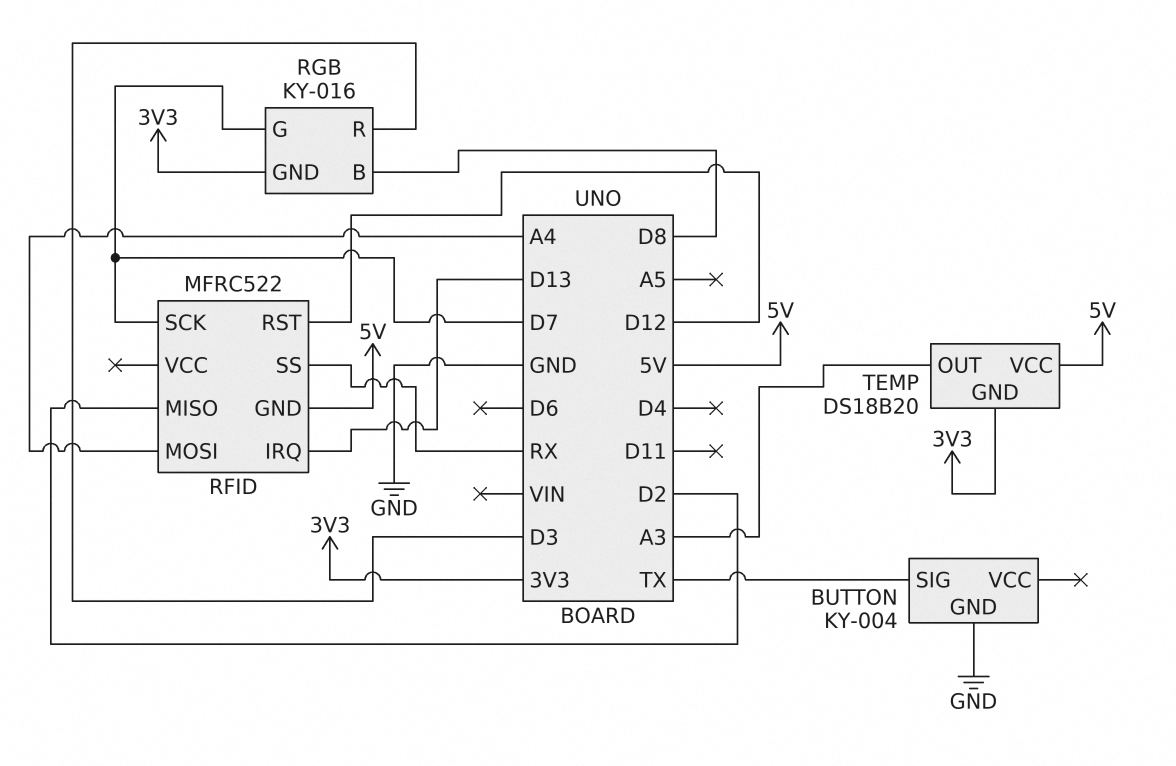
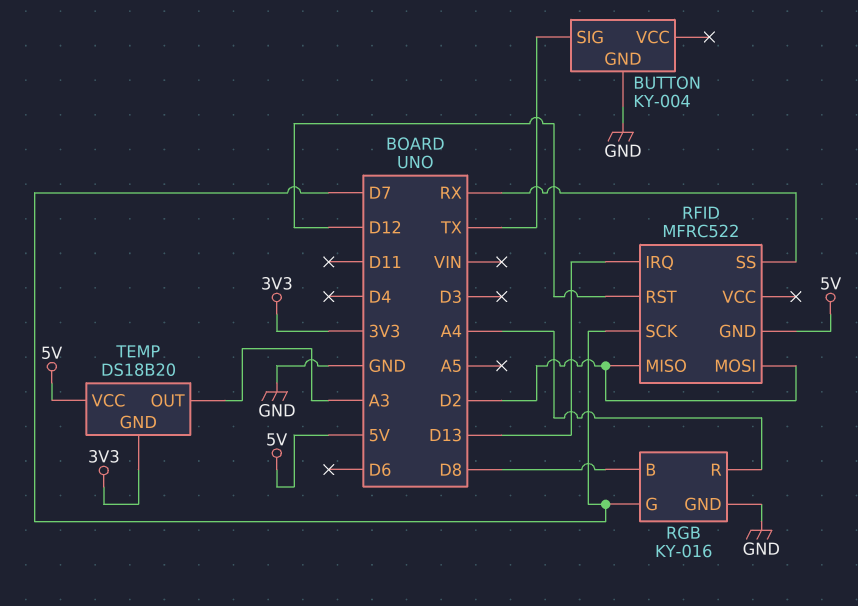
RFID pin MOSI: A4 -> D2
RGB pin GND: 3V3 -> GND
RGB pin R: D3 -> A4

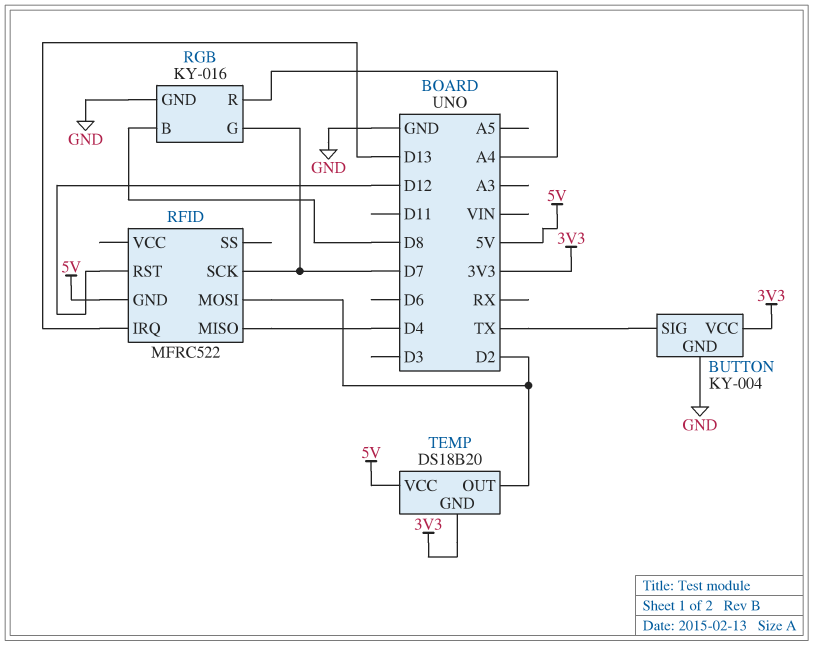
BUTTON pin VCC: none -> 3V3
RFID pin MISO: D2 -> D4
RFID pin SS: RX -> none
TEMP pin OUT: A3 -> D2

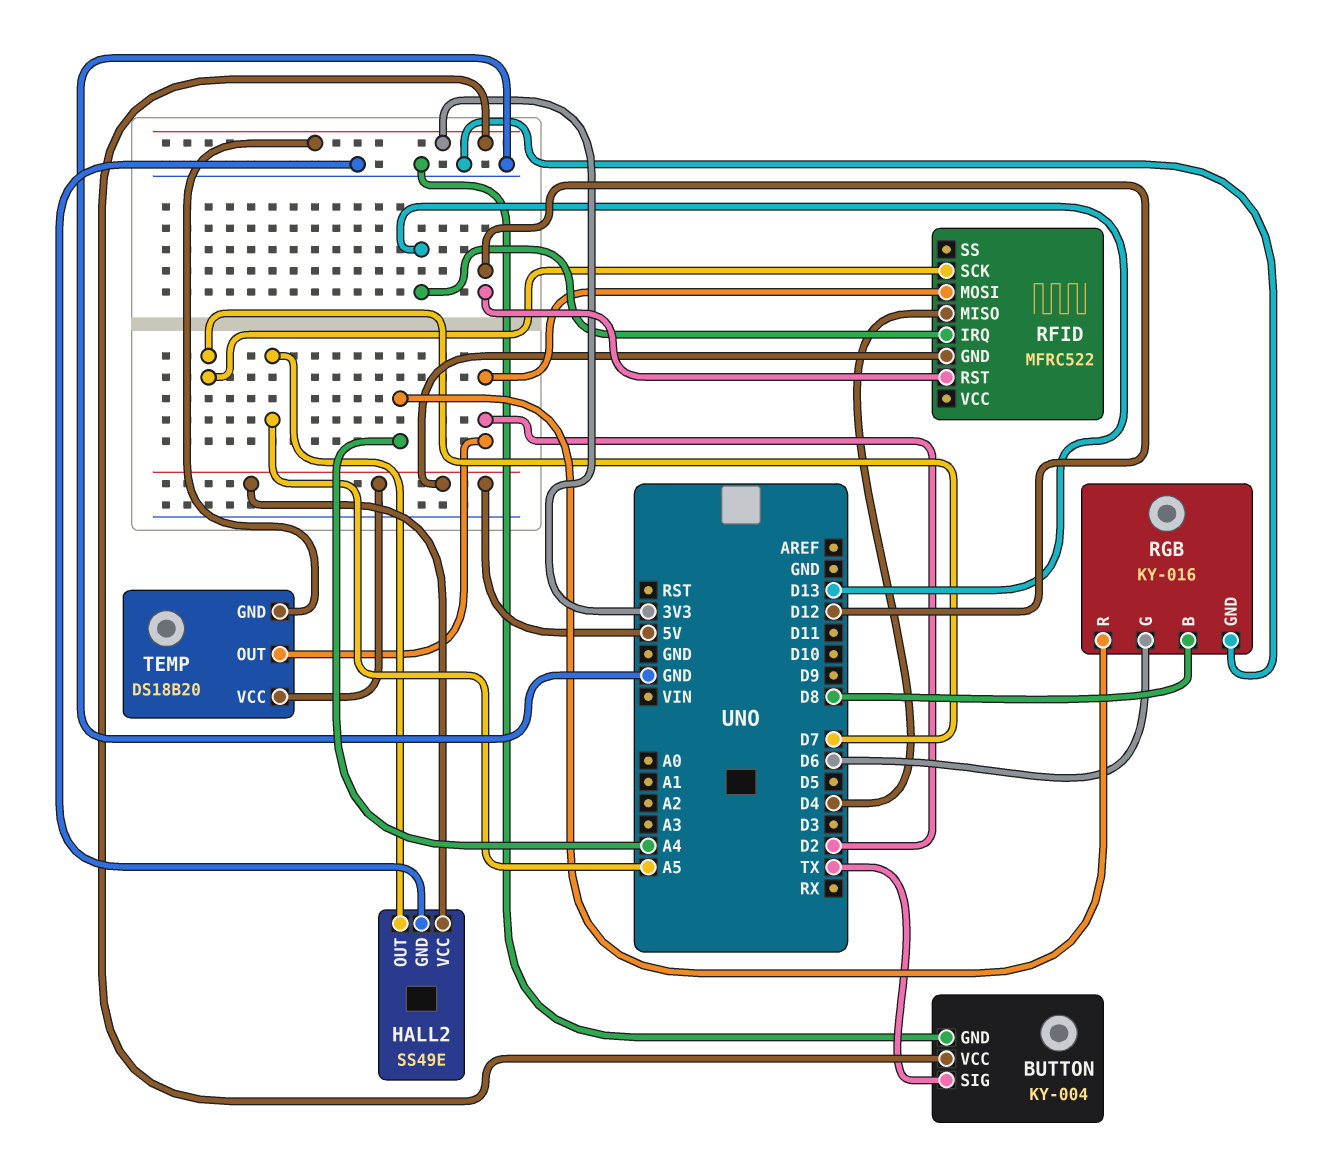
HALL2: none -> SS49E
HALL2 pin GND: none -> GND
HALL2 pin OUT: none -> A5
HALL2 pin VCC: none -> 5V
RGB pin G: D7 -> D6

